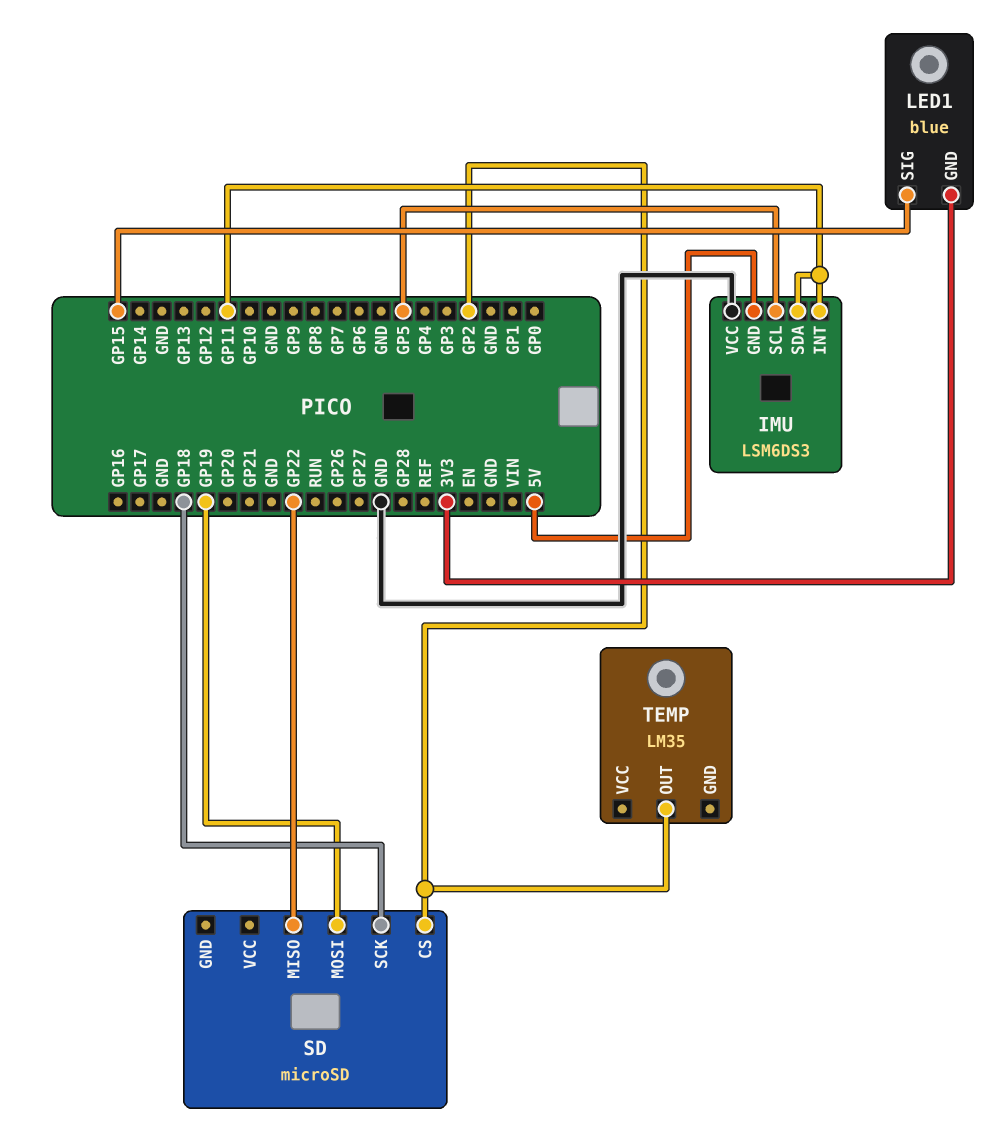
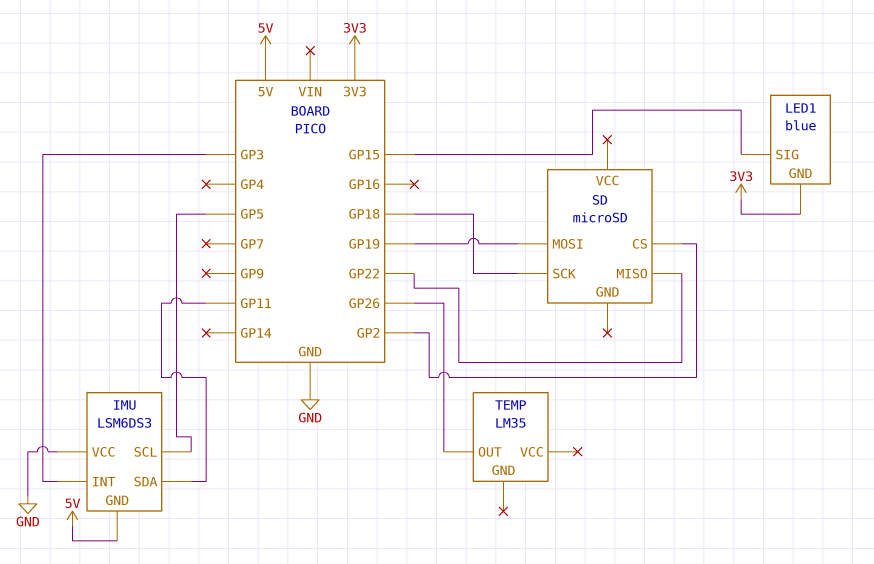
IMU pin INT: GP11 -> GP3
TEMP pin OUT: GP2 -> GP26

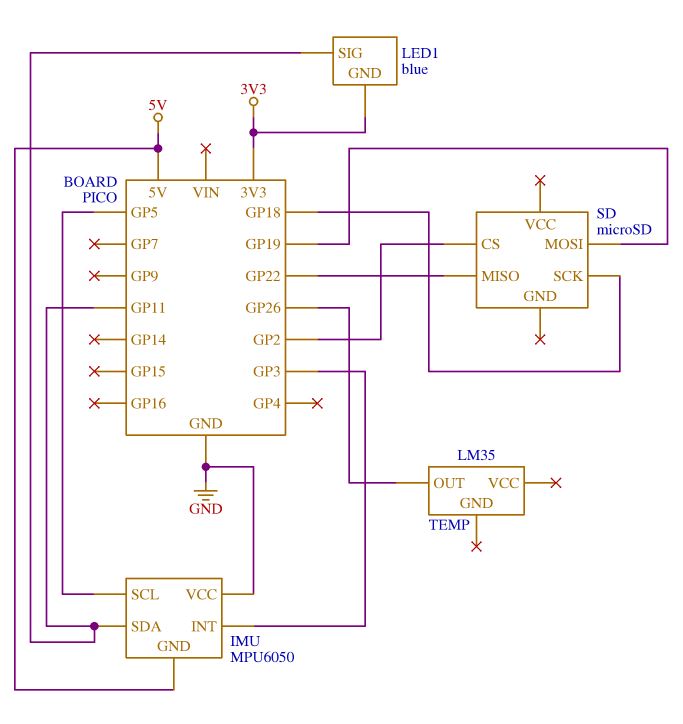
IMU: LSM6DS3 -> MPU6050
LED1 pin SIG: GP15 -> GP11

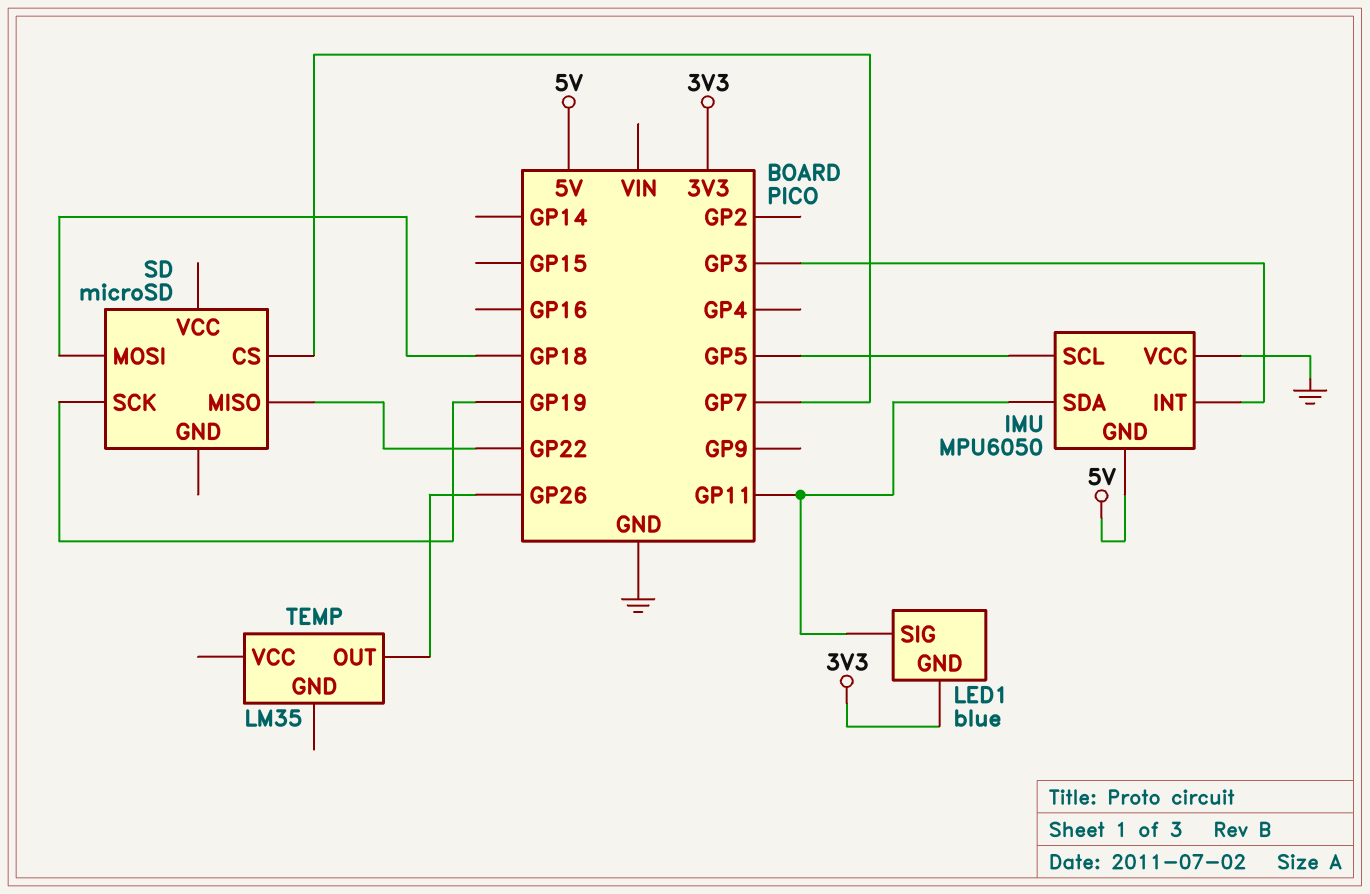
SD pin CS: GP2 -> GP7
SD pin MOSI: GP19 -> GP18
SD pin SCK: GP18 -> GP19

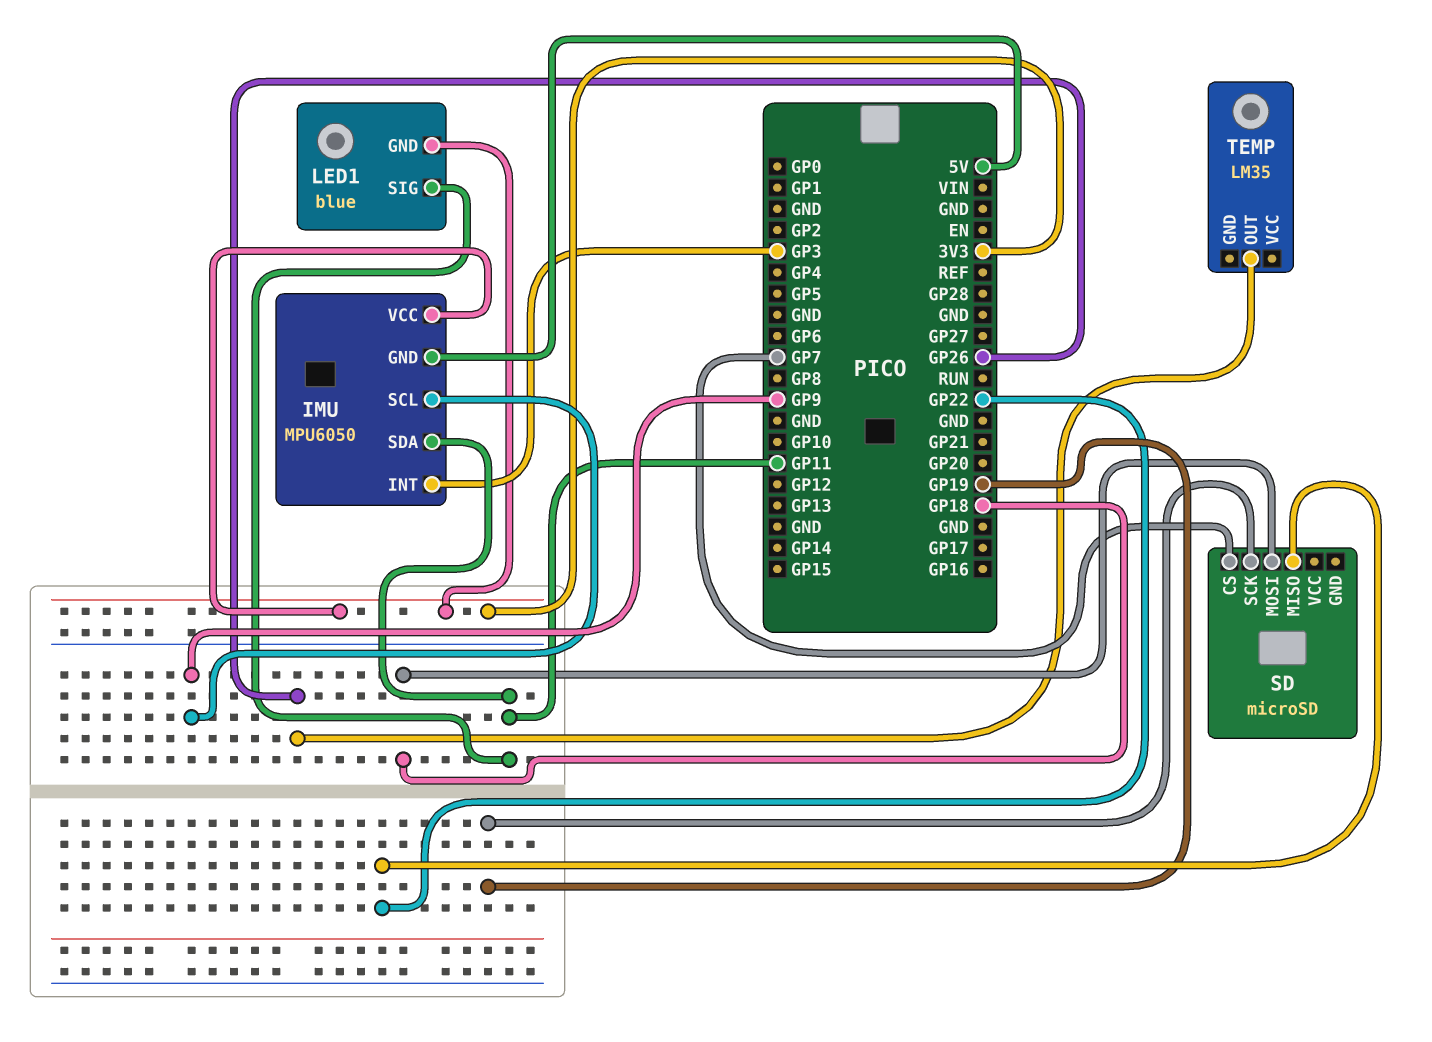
IMU pin SCL: GP5 -> GP9
IMU pin VCC: GND -> 3V3

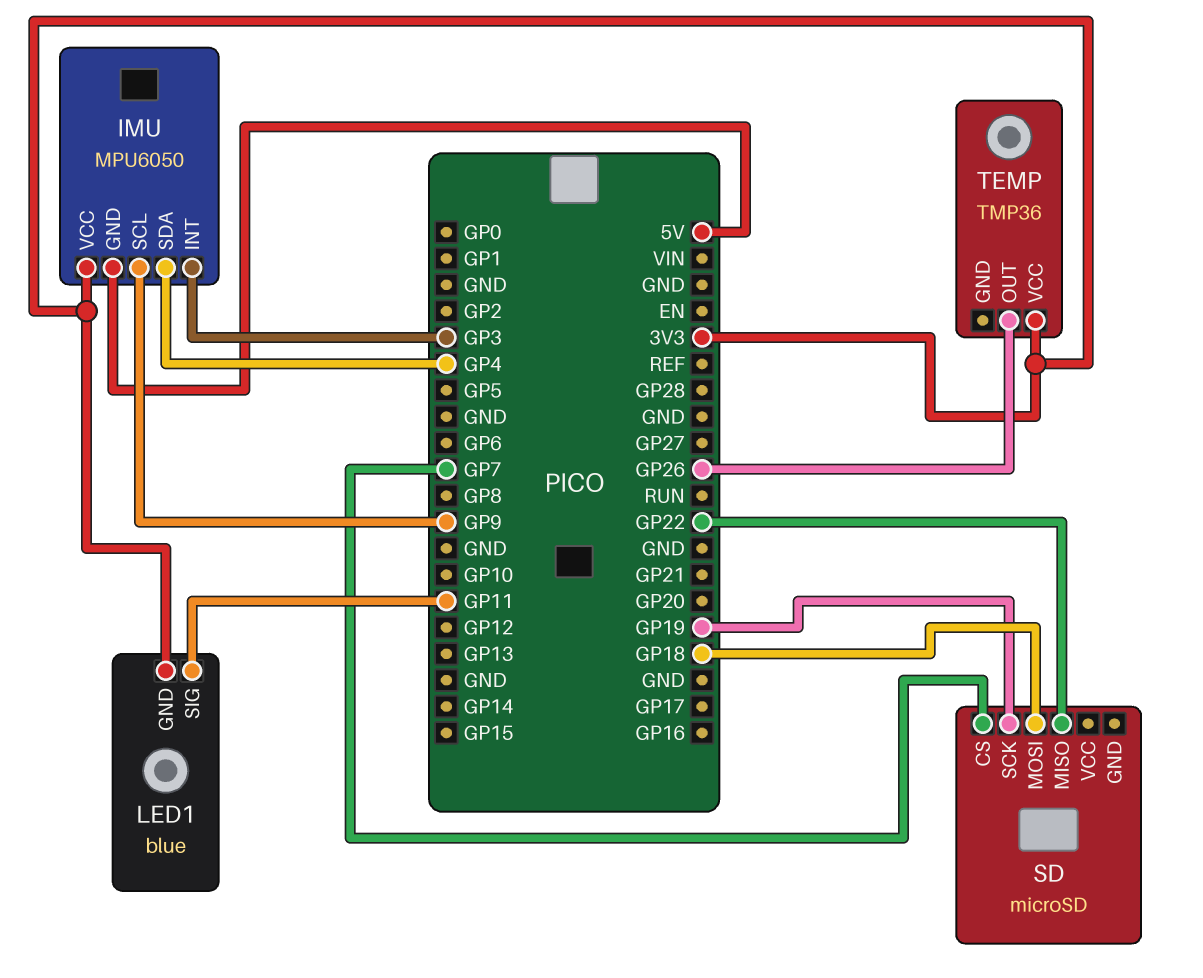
IMU pin SDA: GP11 -> GP4
TEMP: LM35 -> TMP36
TEMP pin VCC: none -> 3V3

